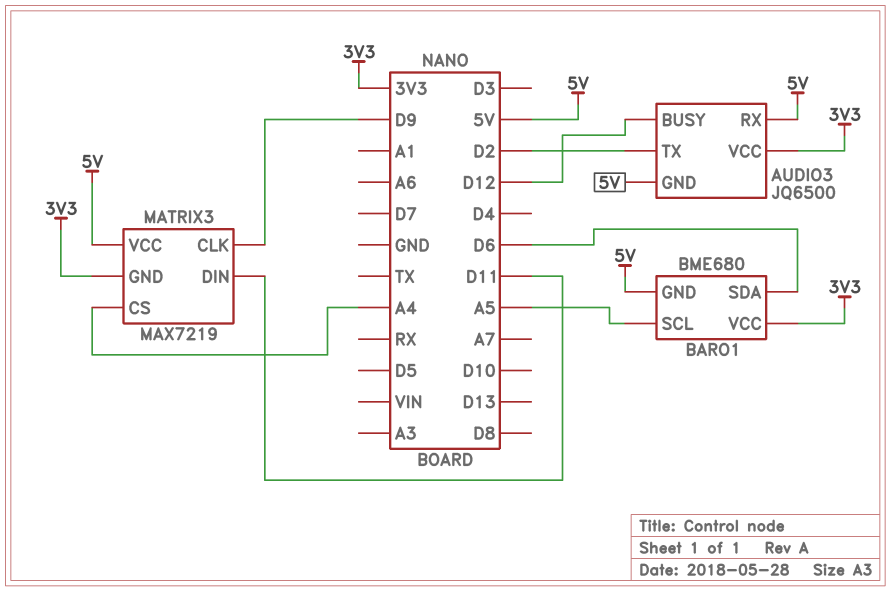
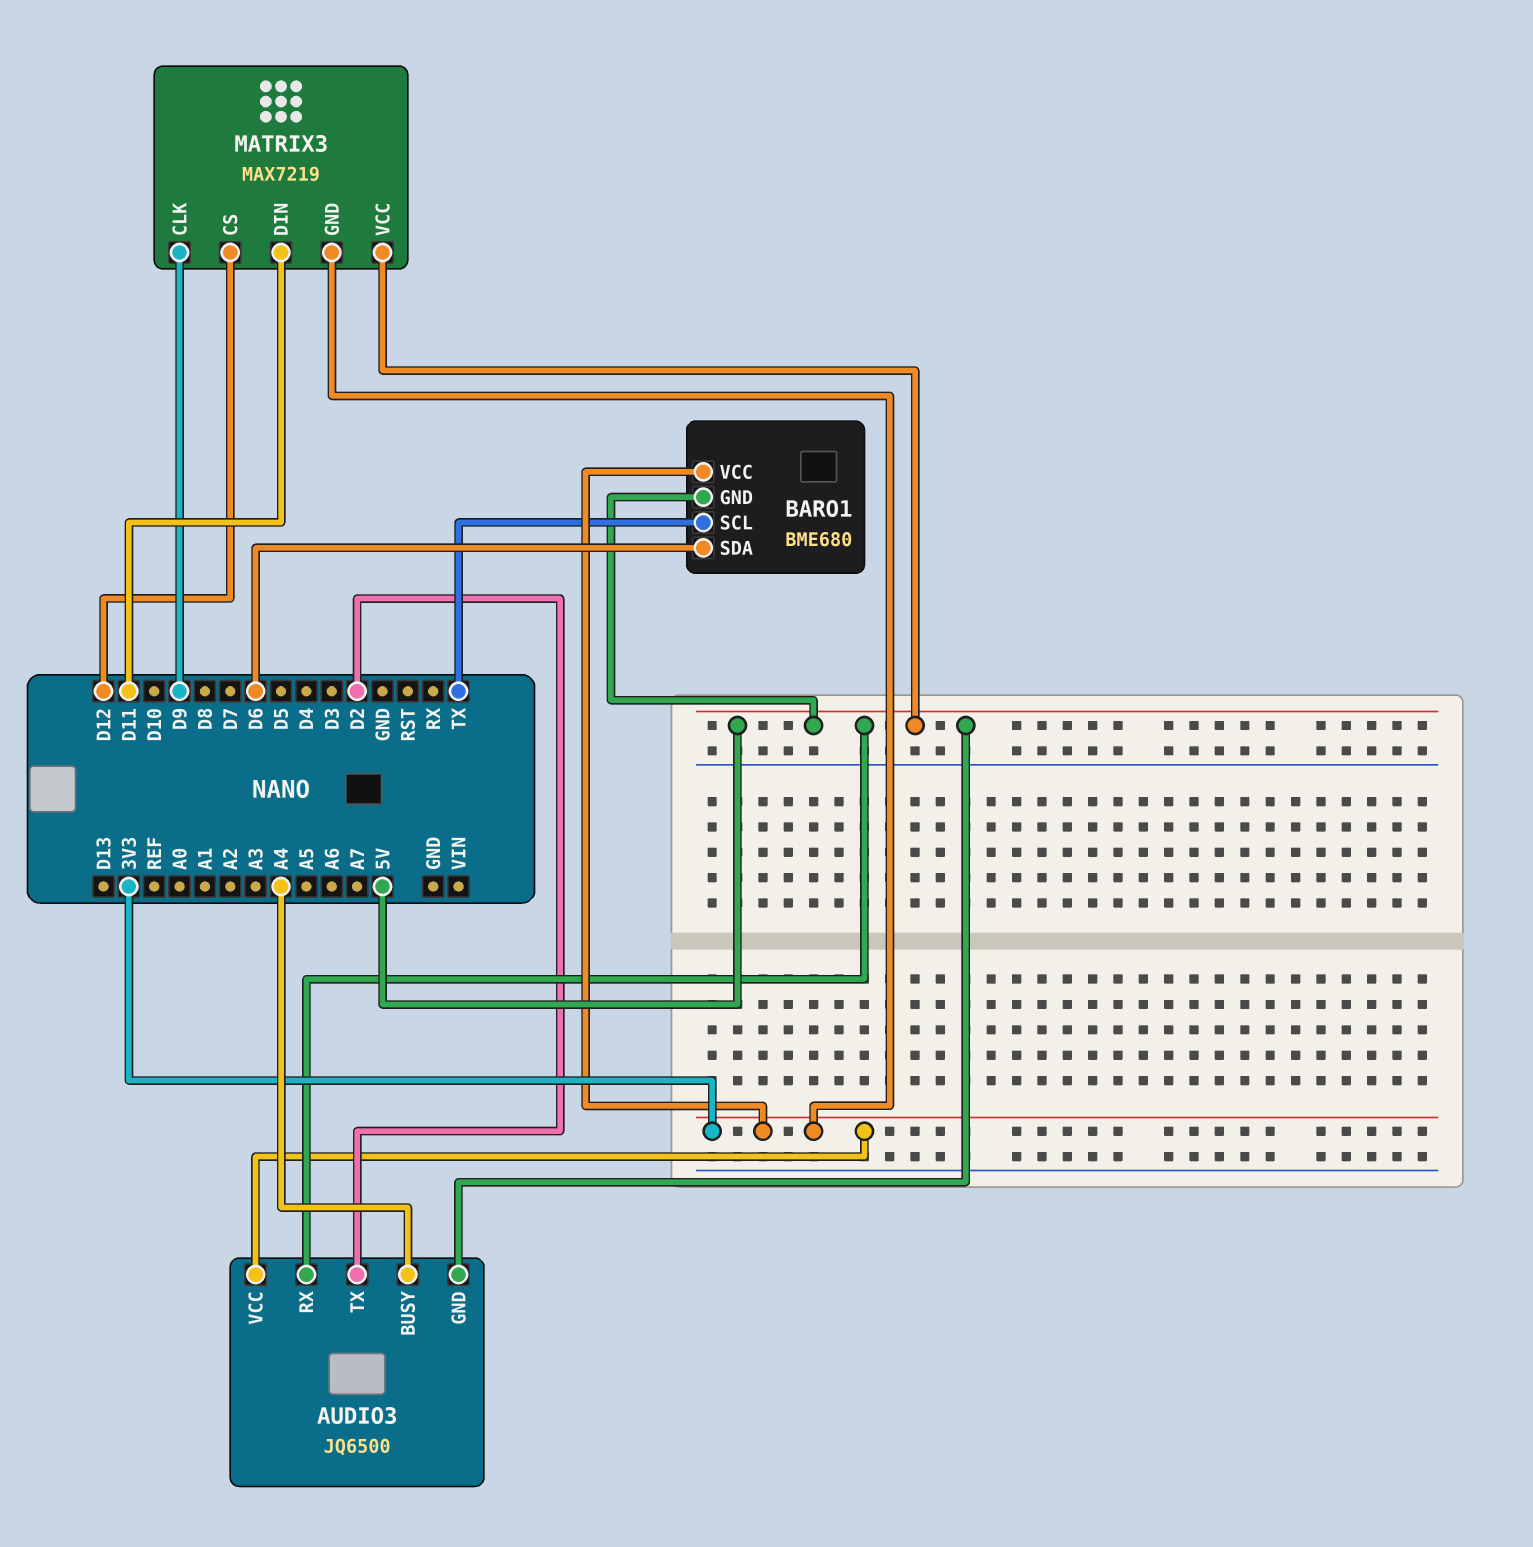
AUDIO3 pin BUSY: D12 -> A4
BARO1 pin SCL: A5 -> TX
MATRIX3 pin CS: A4 -> D12

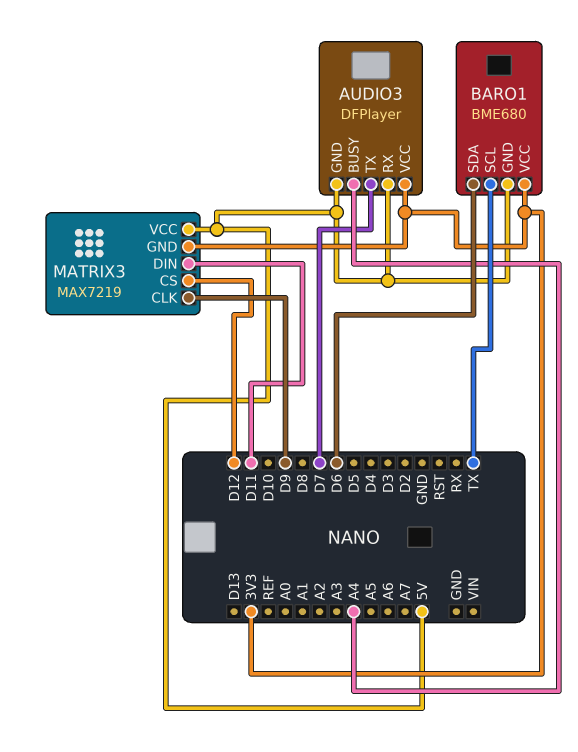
AUDIO3: JQ6500 -> DFPlayer
AUDIO3 pin TX: D2 -> D7

